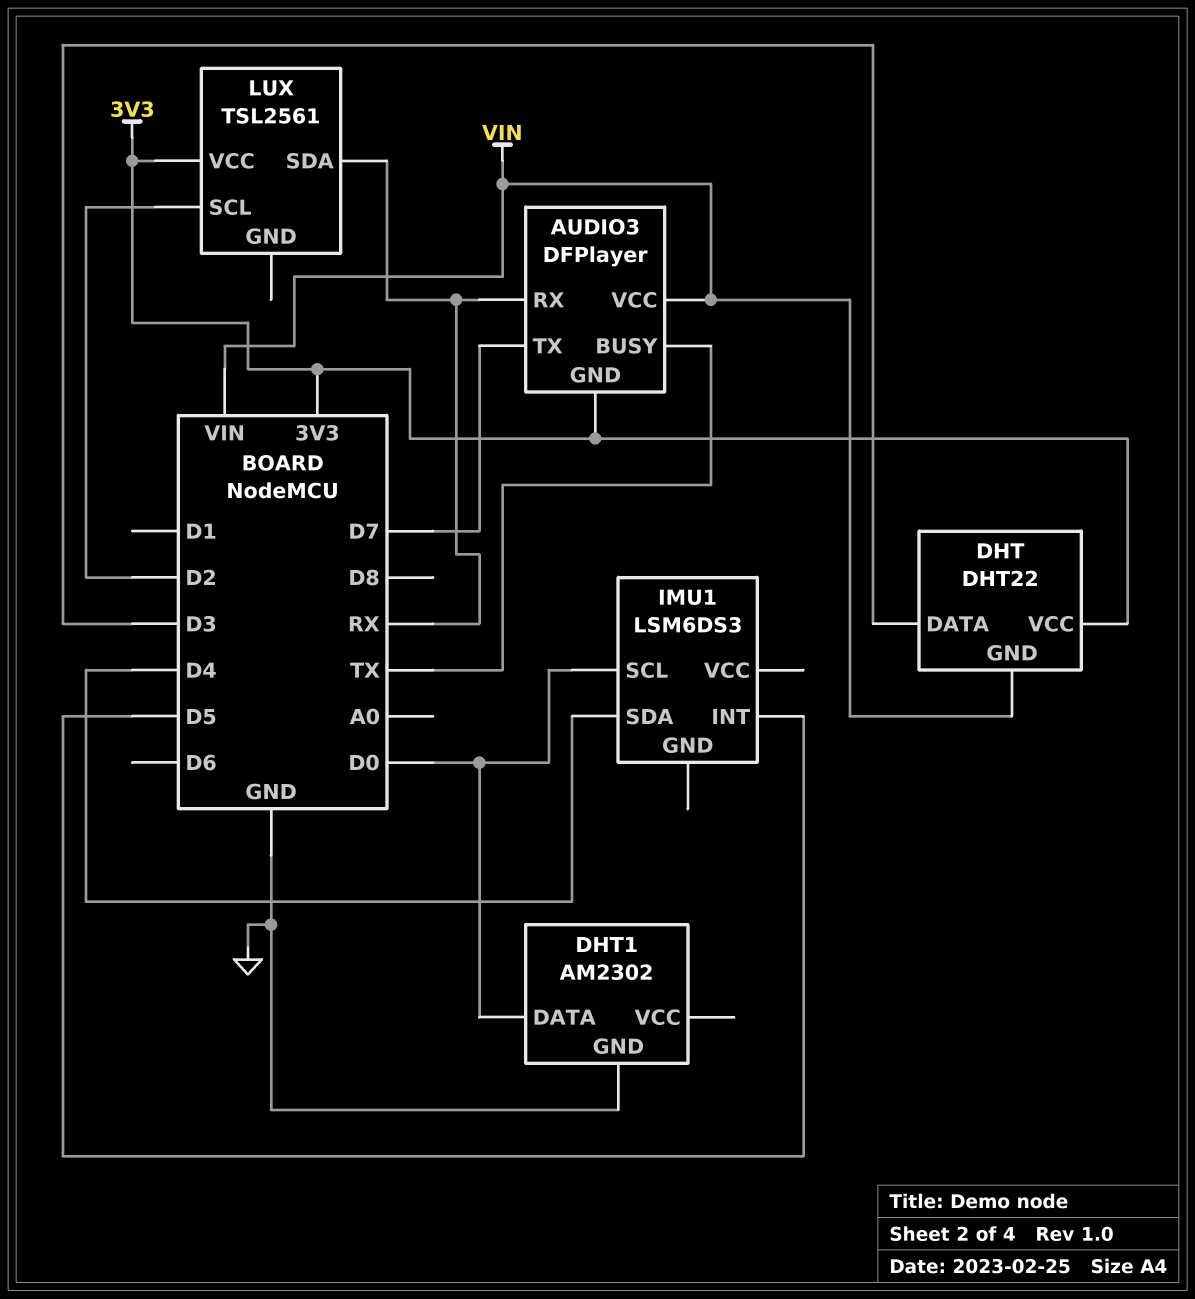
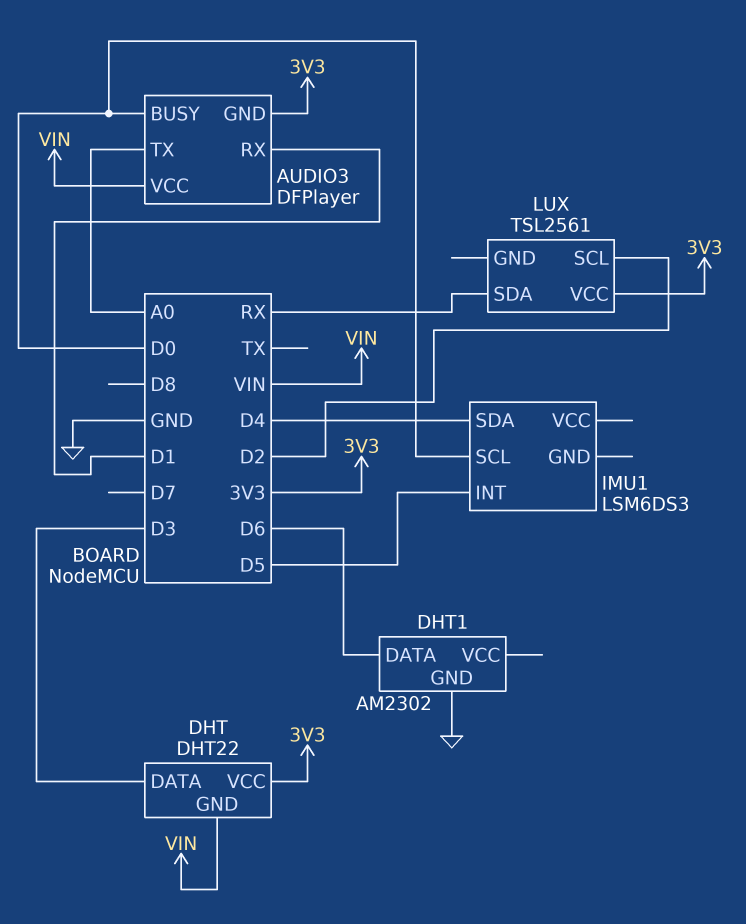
AUDIO3 pin BUSY: TX -> D0
AUDIO3 pin RX: RX -> D1
AUDIO3 pin TX: D7 -> A0
DHT1 pin DATA: D0 -> D6

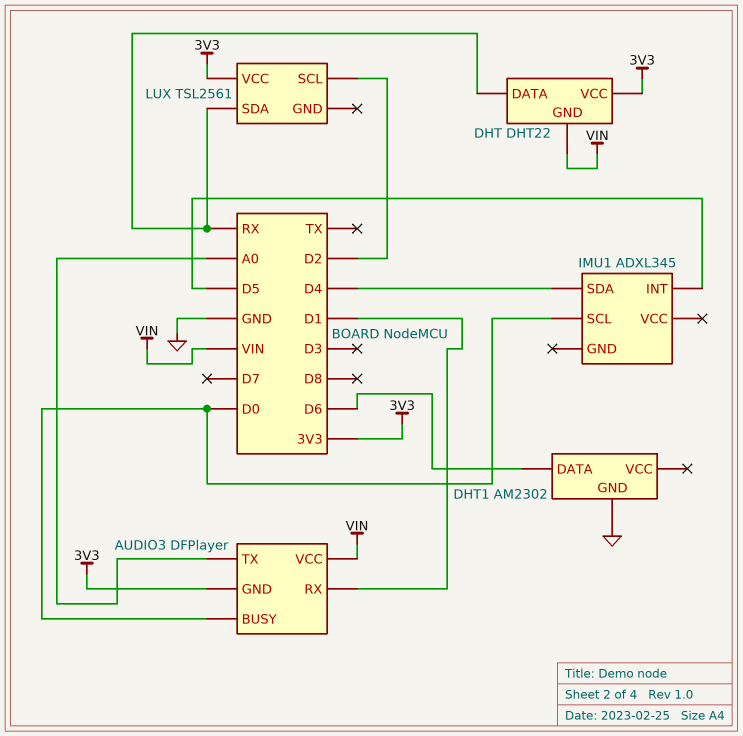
DHT pin DATA: D3 -> RX
IMU1: LSM6DS3 -> ADXL345

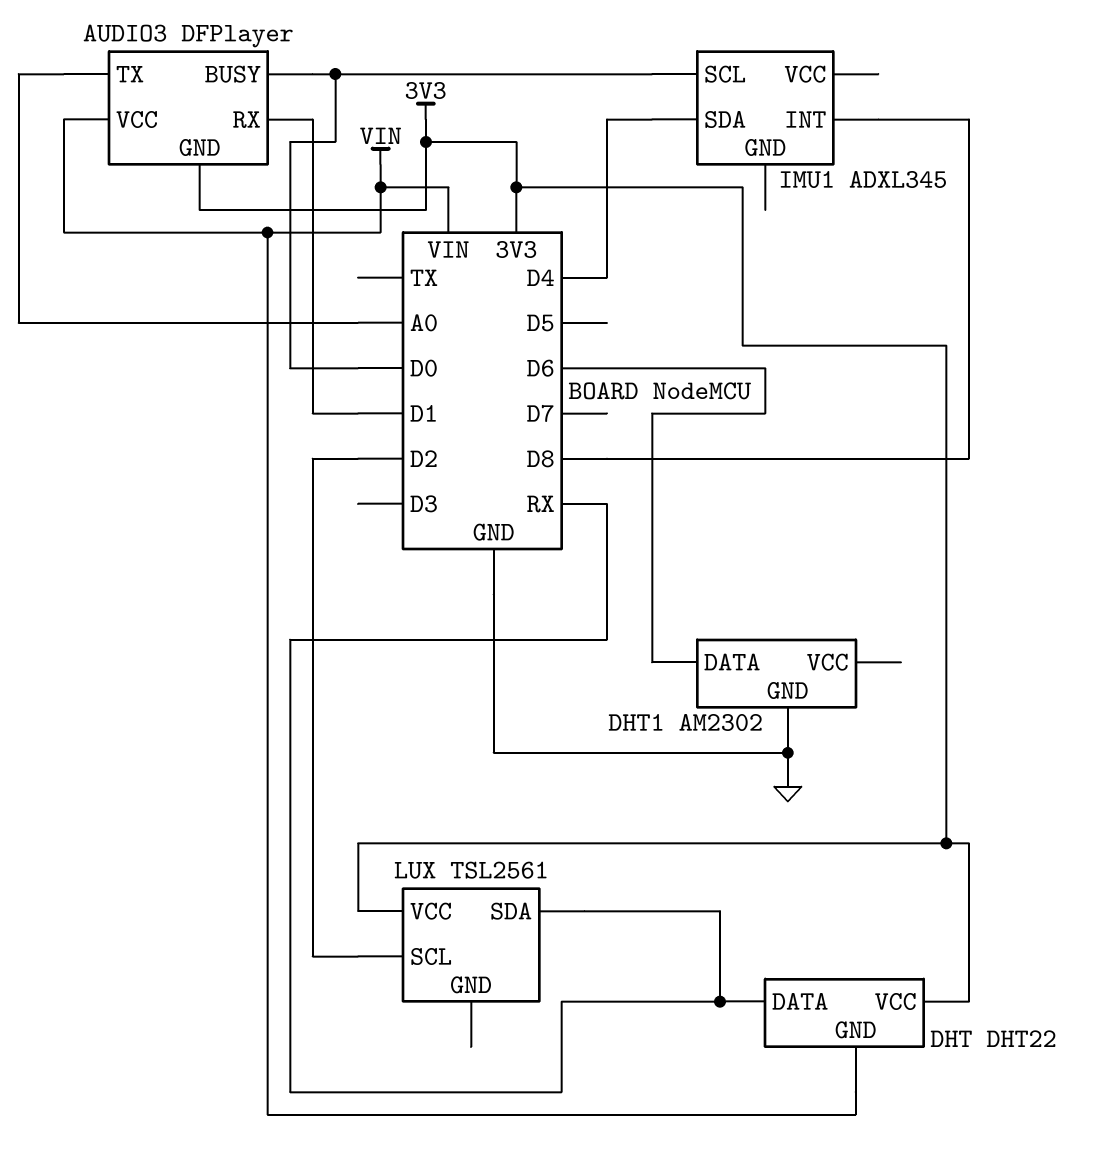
IMU1 pin INT: D5 -> D8

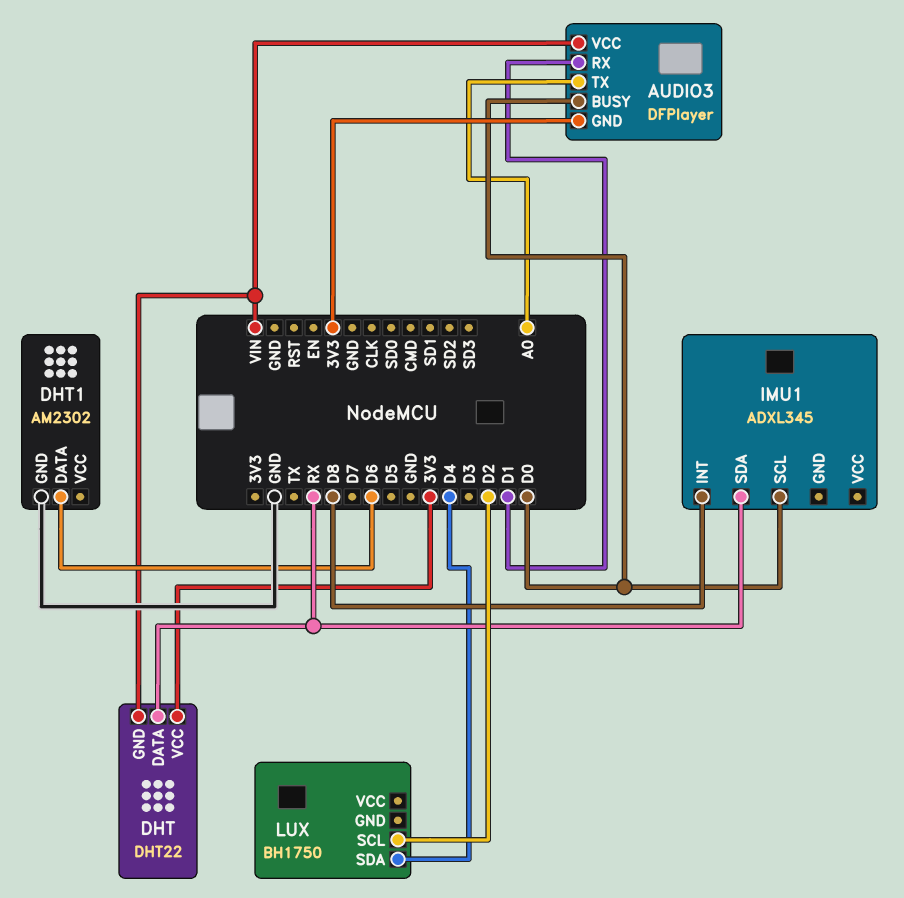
IMU1 pin SDA: D4 -> RX
LUX: TSL2561 -> BH1750
LUX pin SDA: RX -> D4
LUX pin VCC: 3V3 -> none

